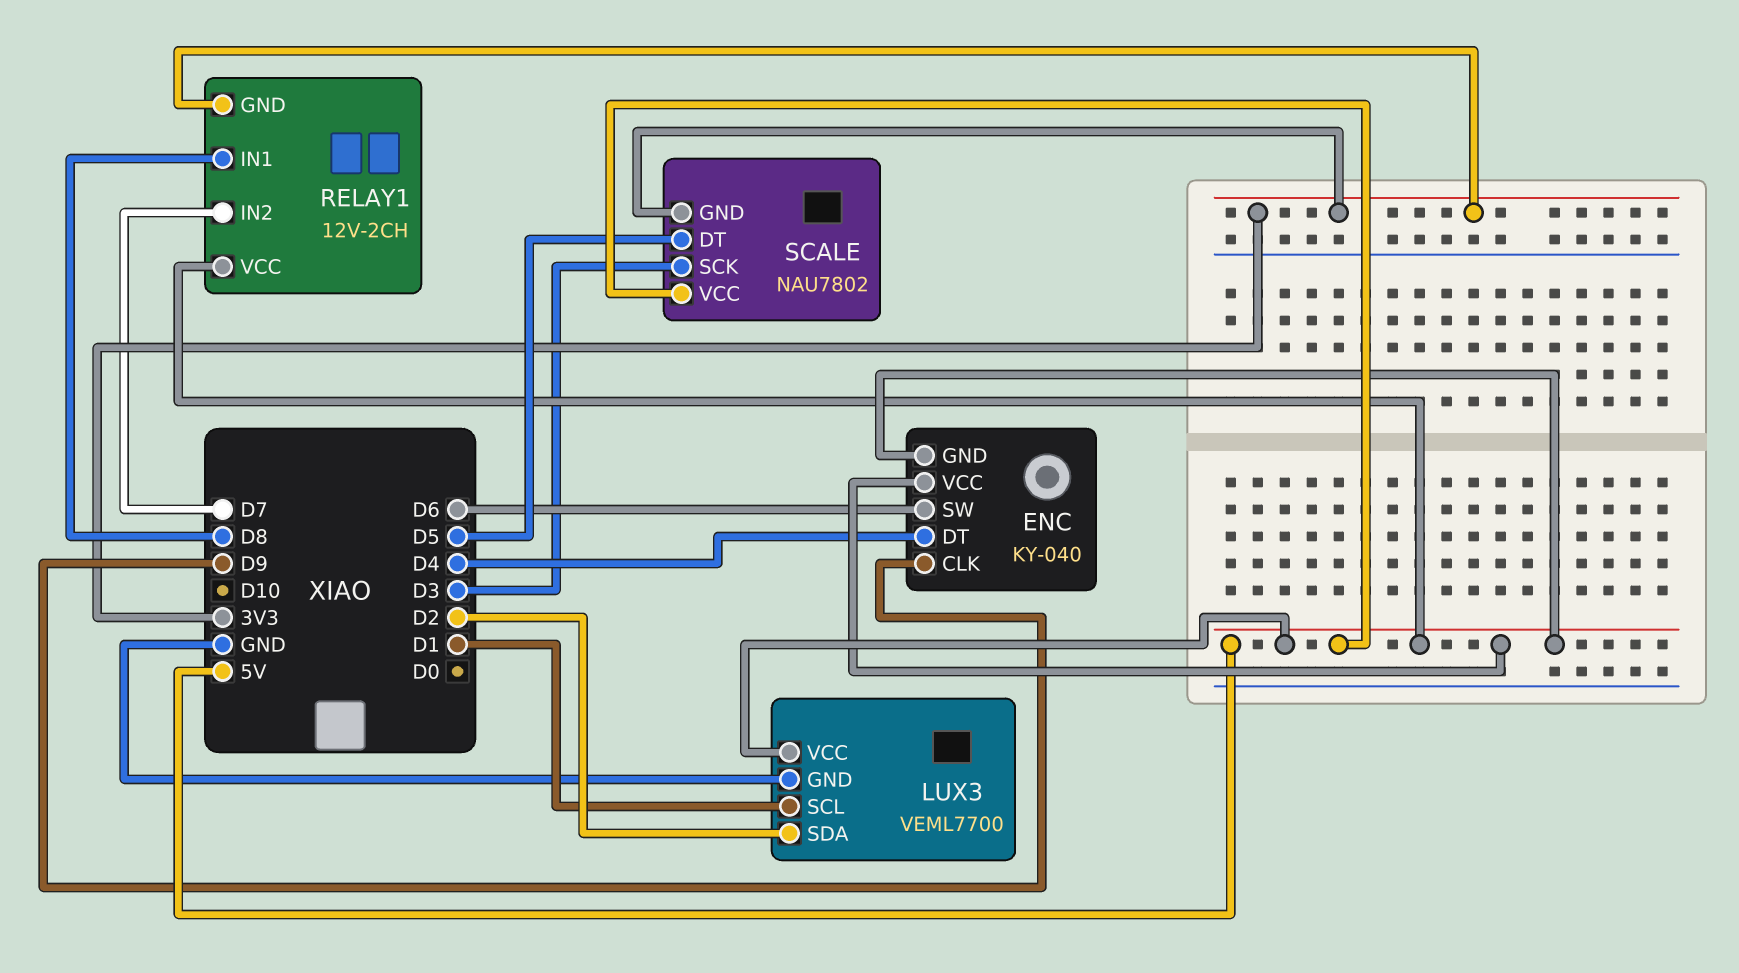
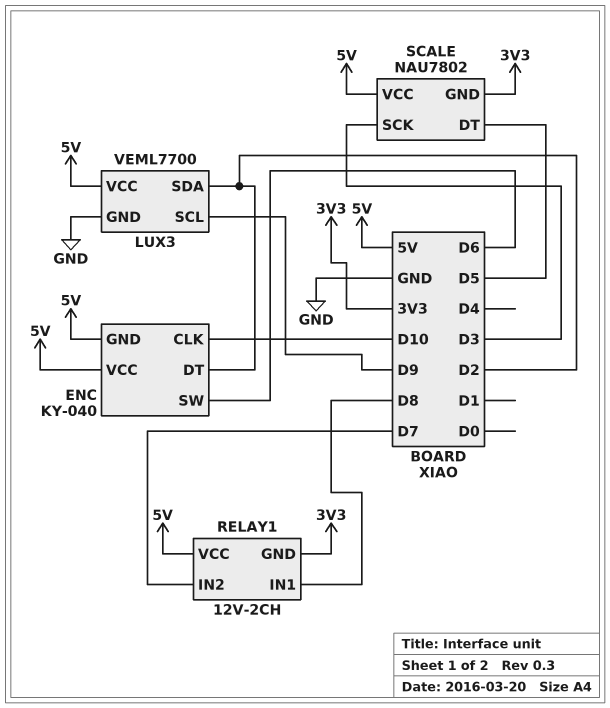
ENC pin CLK: D9 -> D10
ENC pin DT: D4 -> D2
LUX3 pin SCL: D1 -> D9

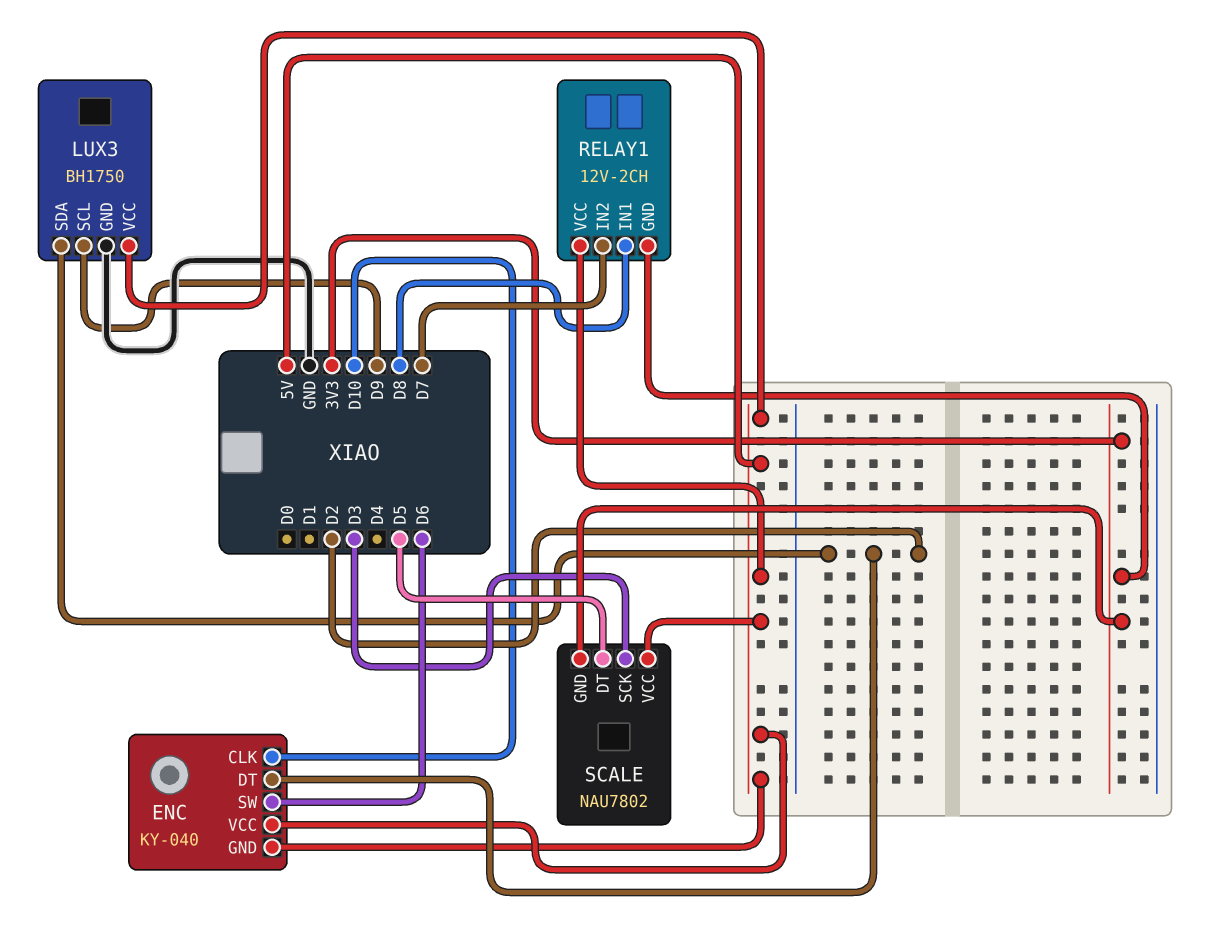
LUX3: VEML7700 -> BH1750

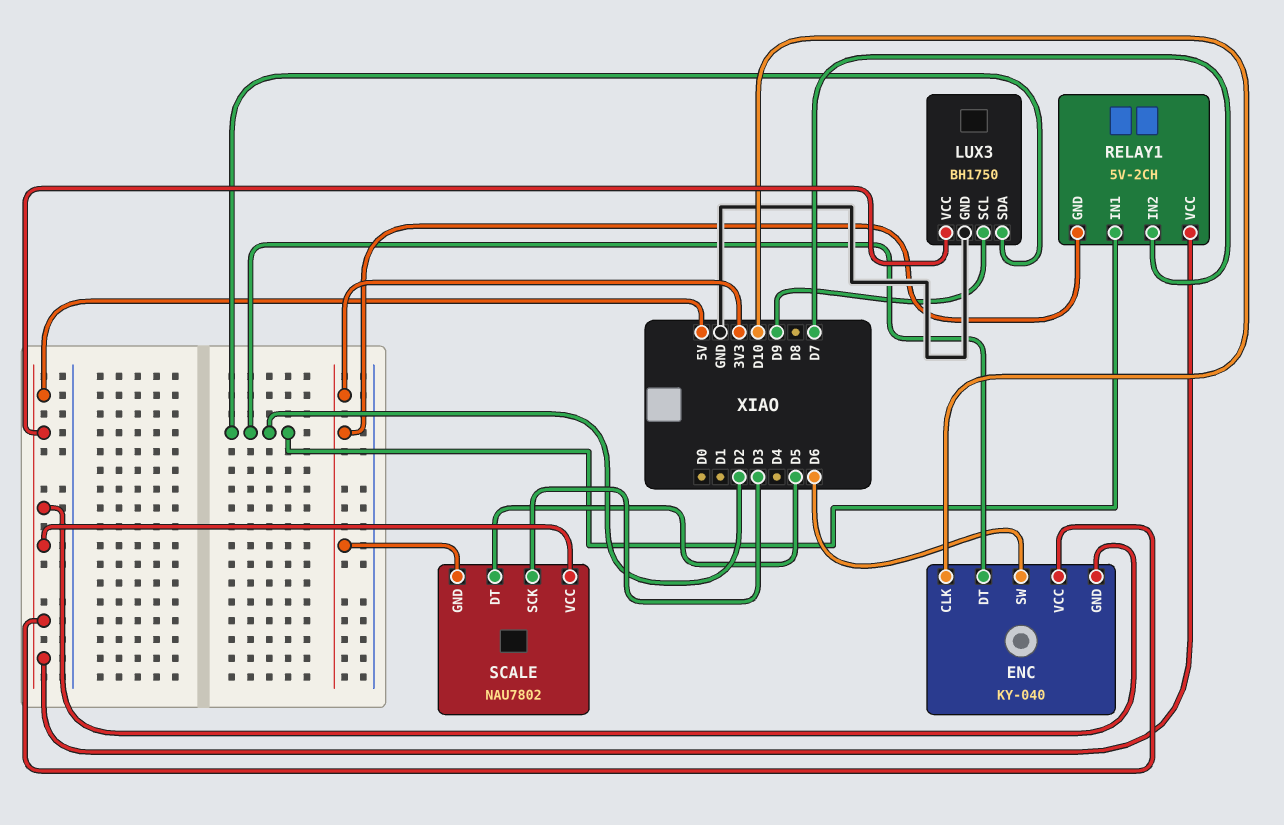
RELAY1: 12V-2CH -> 5V-2CH
RELAY1 pin IN1: D8 -> D2

